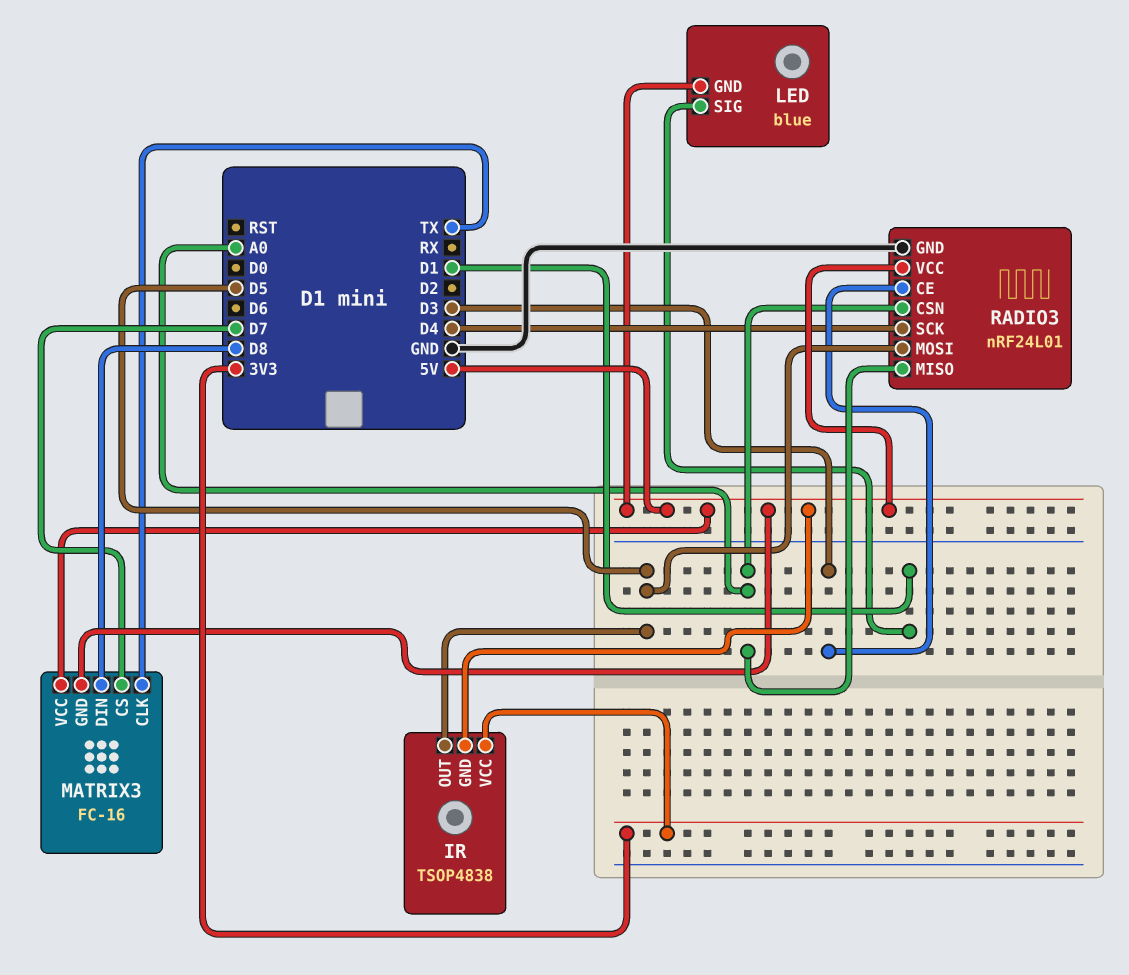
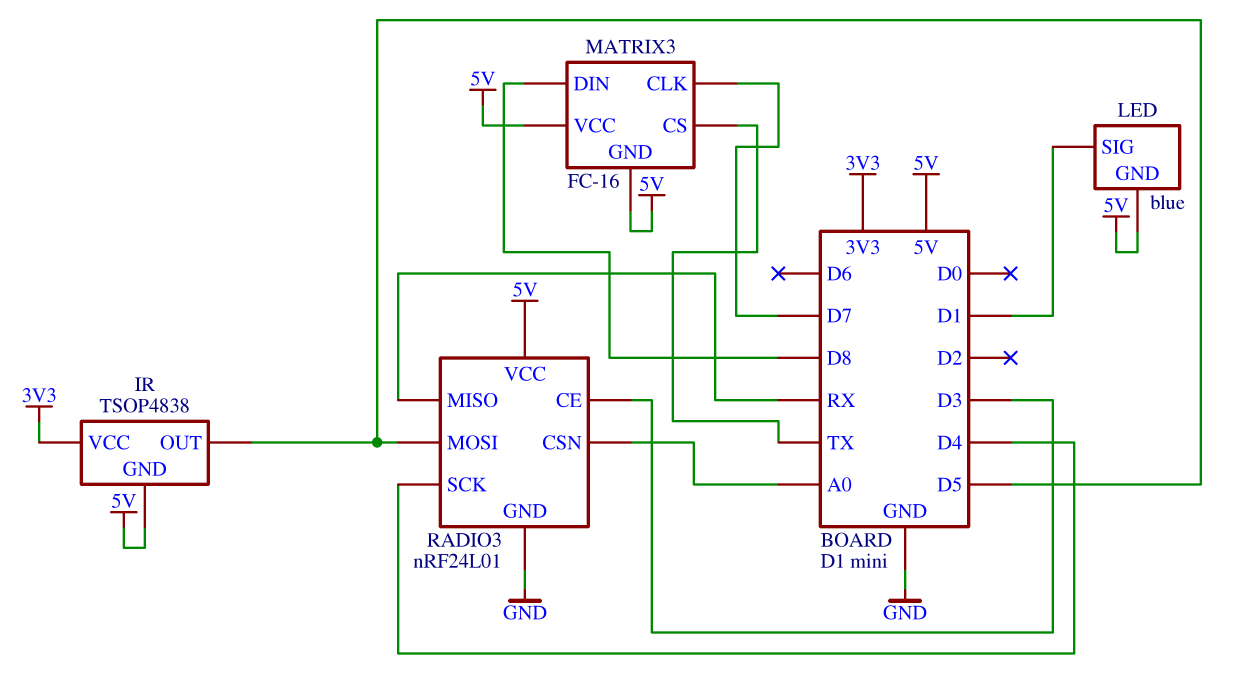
MATRIX3 pin CLK: TX -> D7
MATRIX3 pin CS: D7 -> TX
RADIO3 pin MISO: A0 -> RX

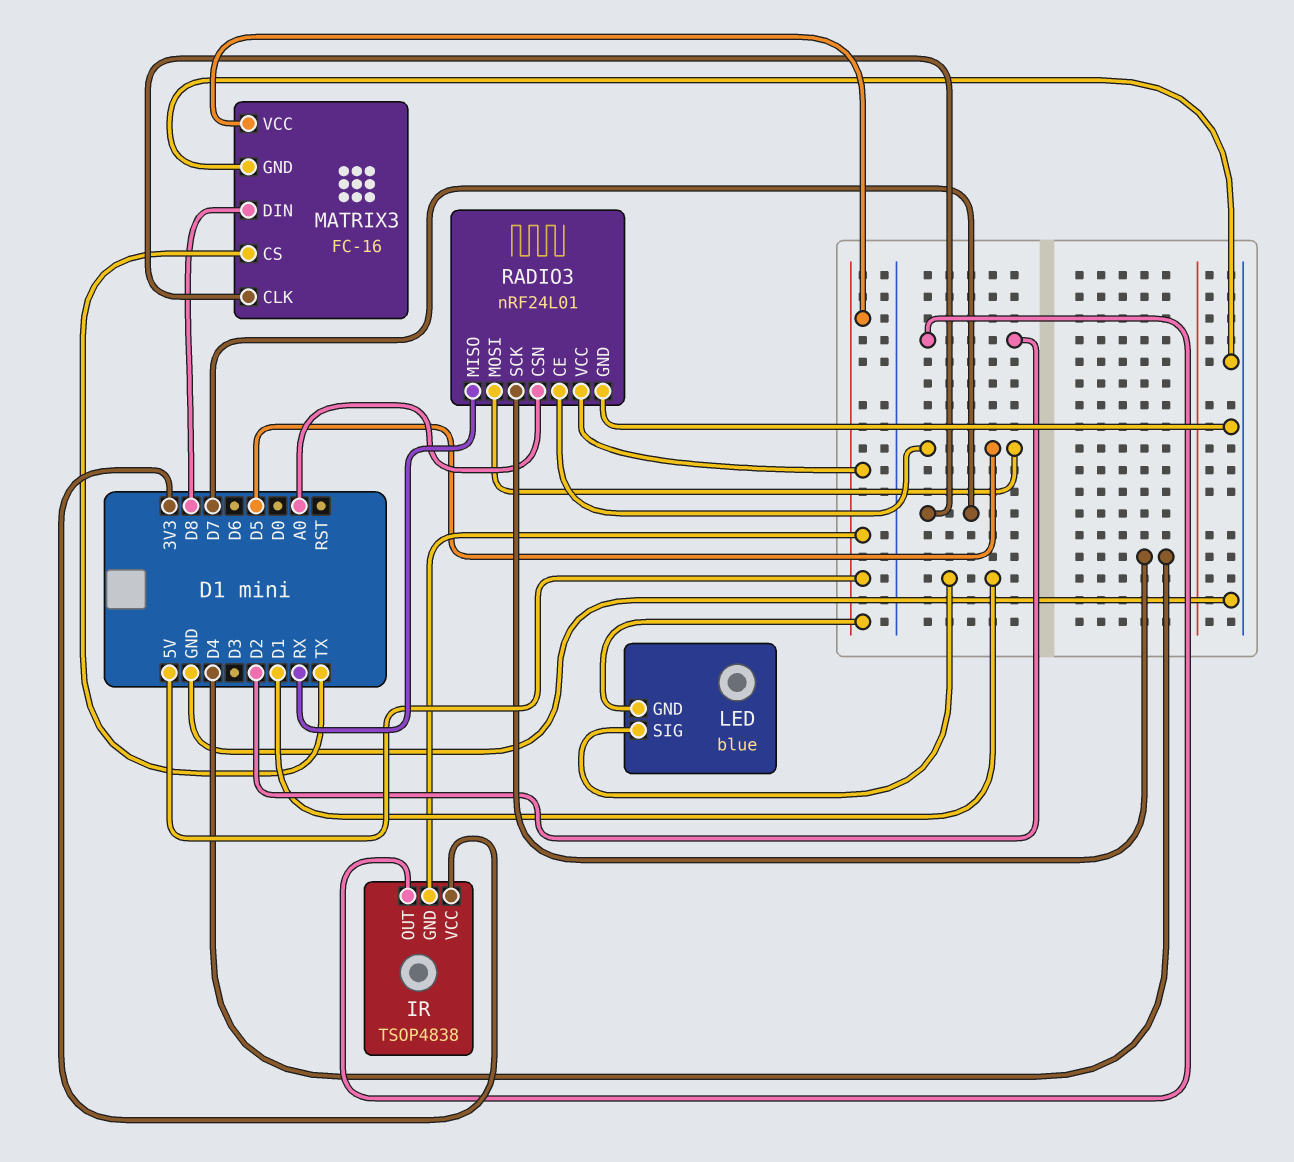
IR pin OUT: D5 -> D2
MATRIX3 pin GND: 5V -> GND
RADIO3 pin CE: D3 -> D5

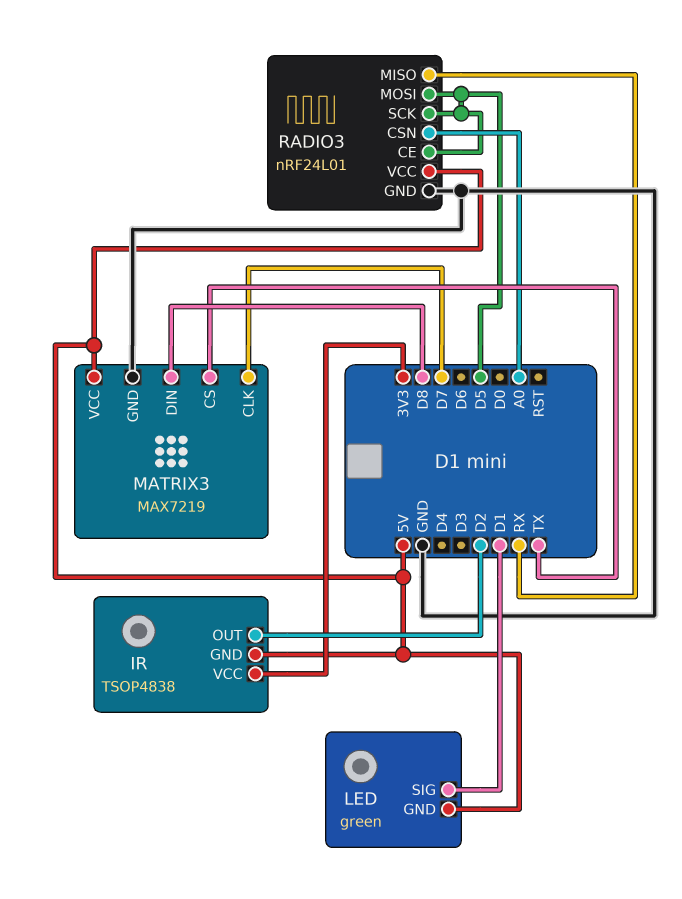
LED: blue -> green
MATRIX3: FC-16 -> MAX7219
RADIO3 pin SCK: D4 -> D5

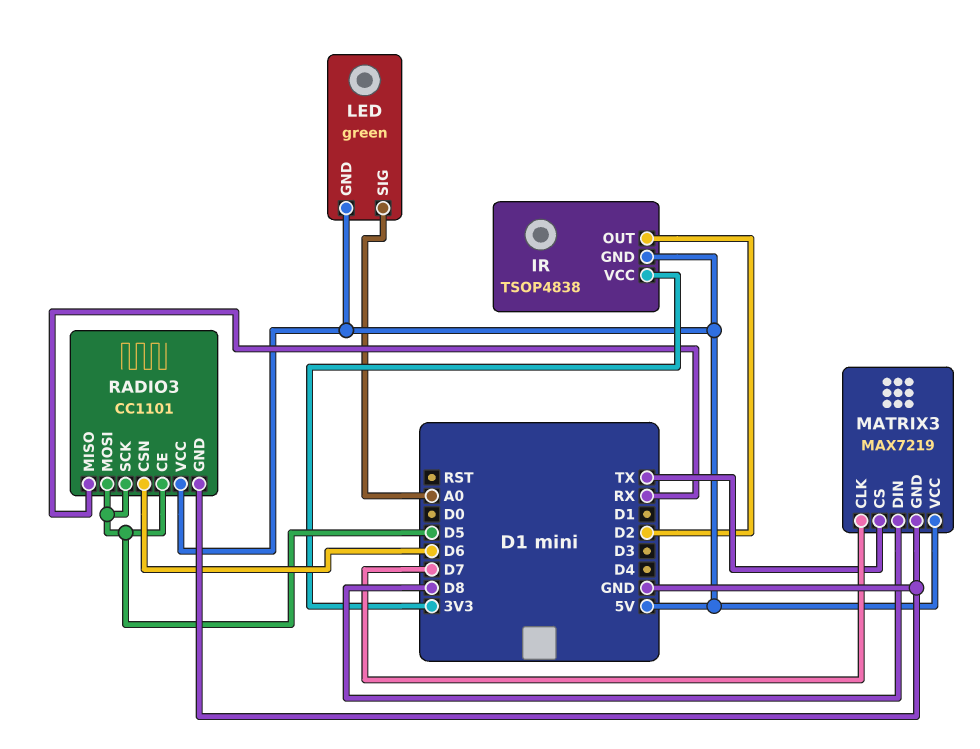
LED pin SIG: D1 -> A0
RADIO3: nRF24L01 -> CC1101
RADIO3 pin CSN: A0 -> D6

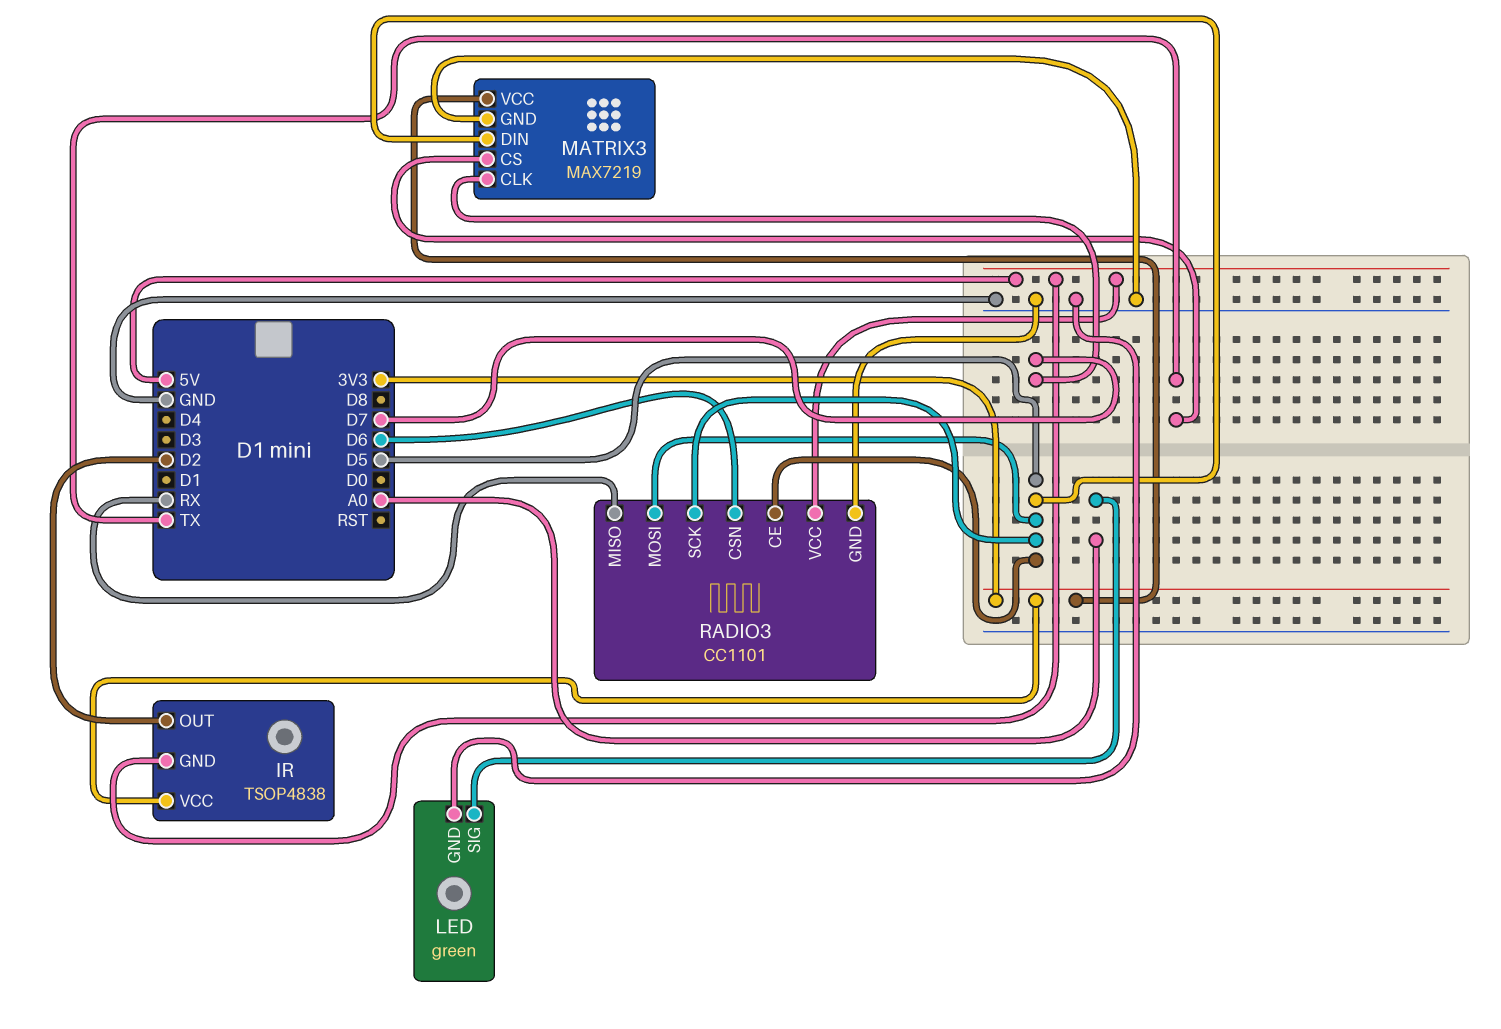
LED pin GND: 5V -> GND
MATRIX3 pin DIN: D8 -> D5
MATRIX3 pin VCC: 5V -> 3V3

